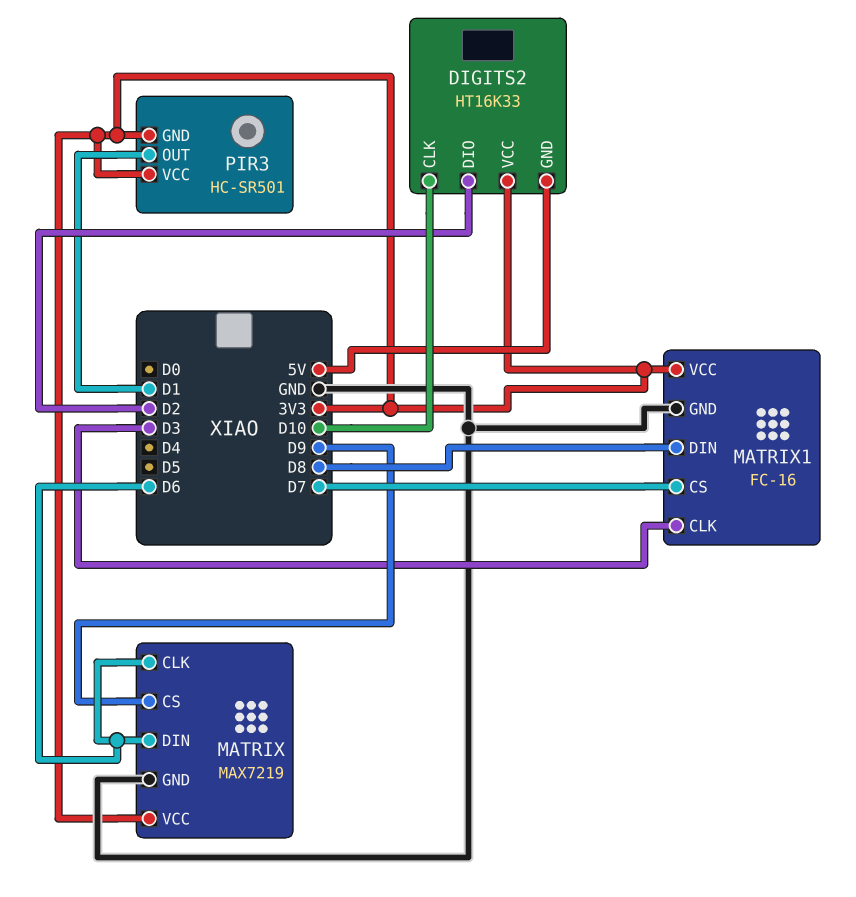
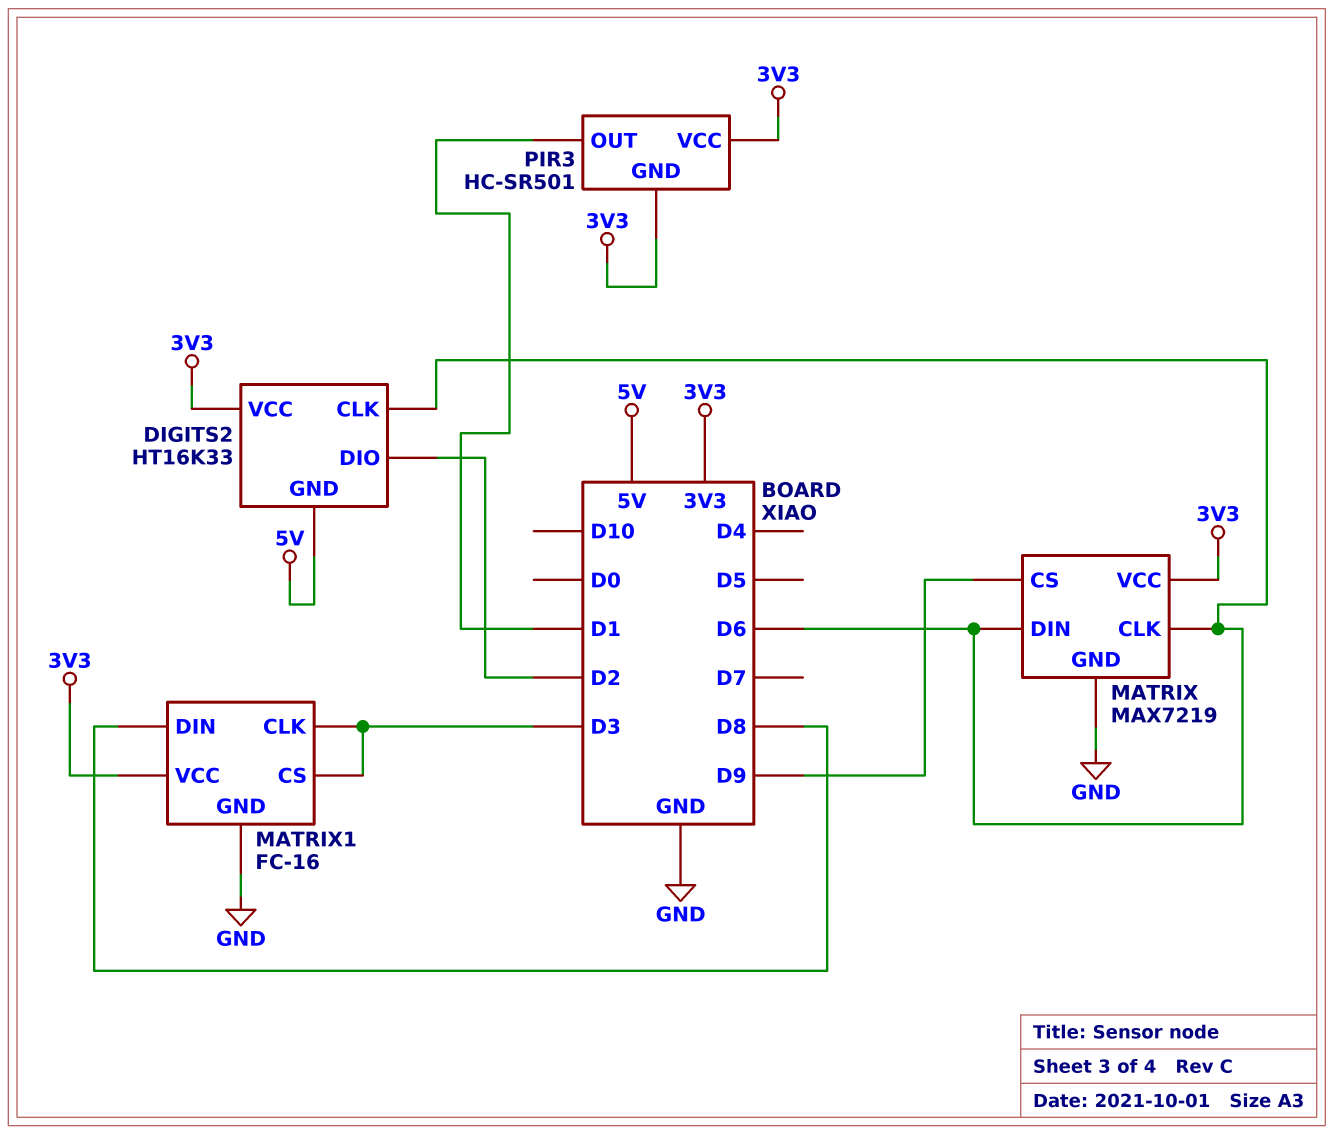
DIGITS2 pin CLK: D10 -> D6
MATRIX1 pin CS: D7 -> D3

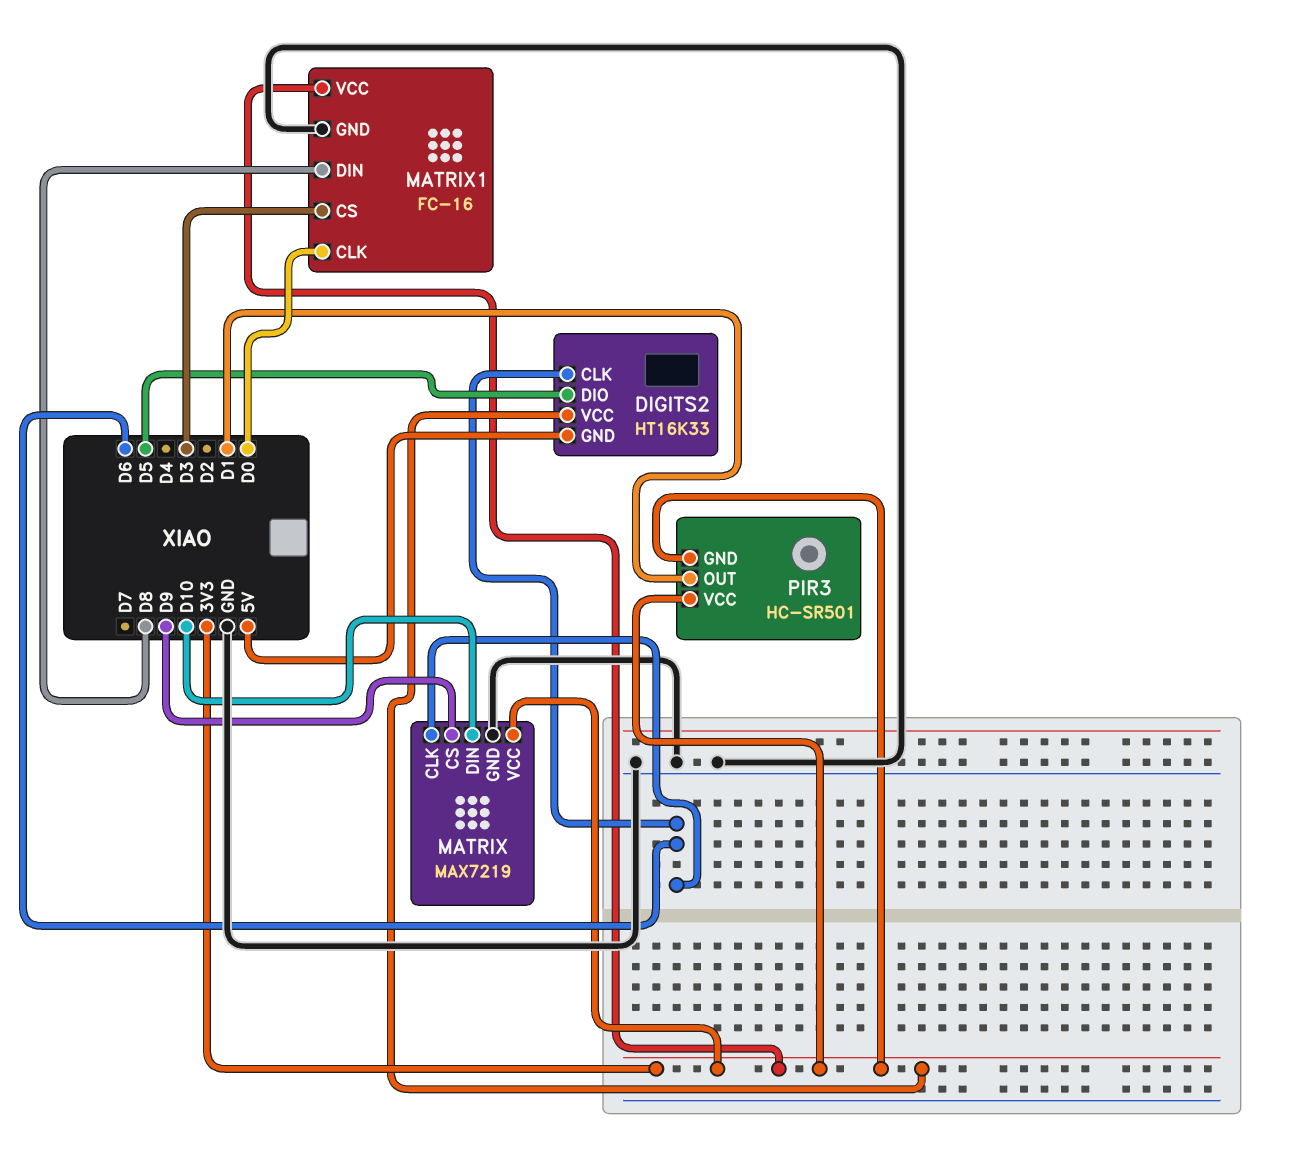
DIGITS2 pin DIO: D2 -> D5
MATRIX pin DIN: D6 -> D10
MATRIX1 pin CLK: D3 -> D0

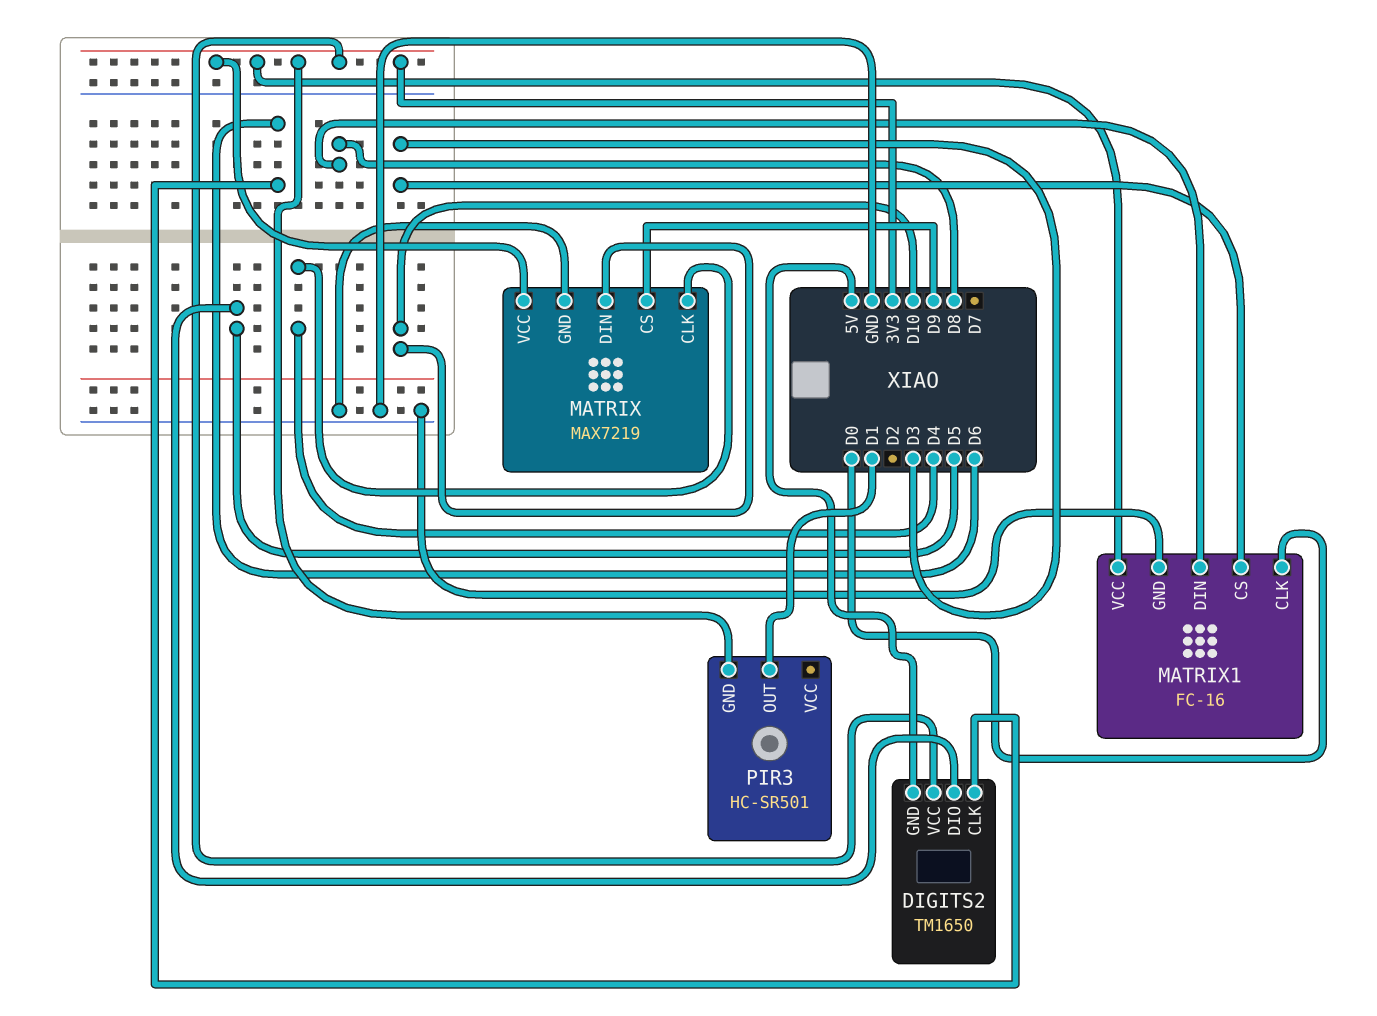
DIGITS2: HT16K33 -> TM1650
MATRIX pin CLK: D6 -> D4
PIR3 pin VCC: 3V3 -> none

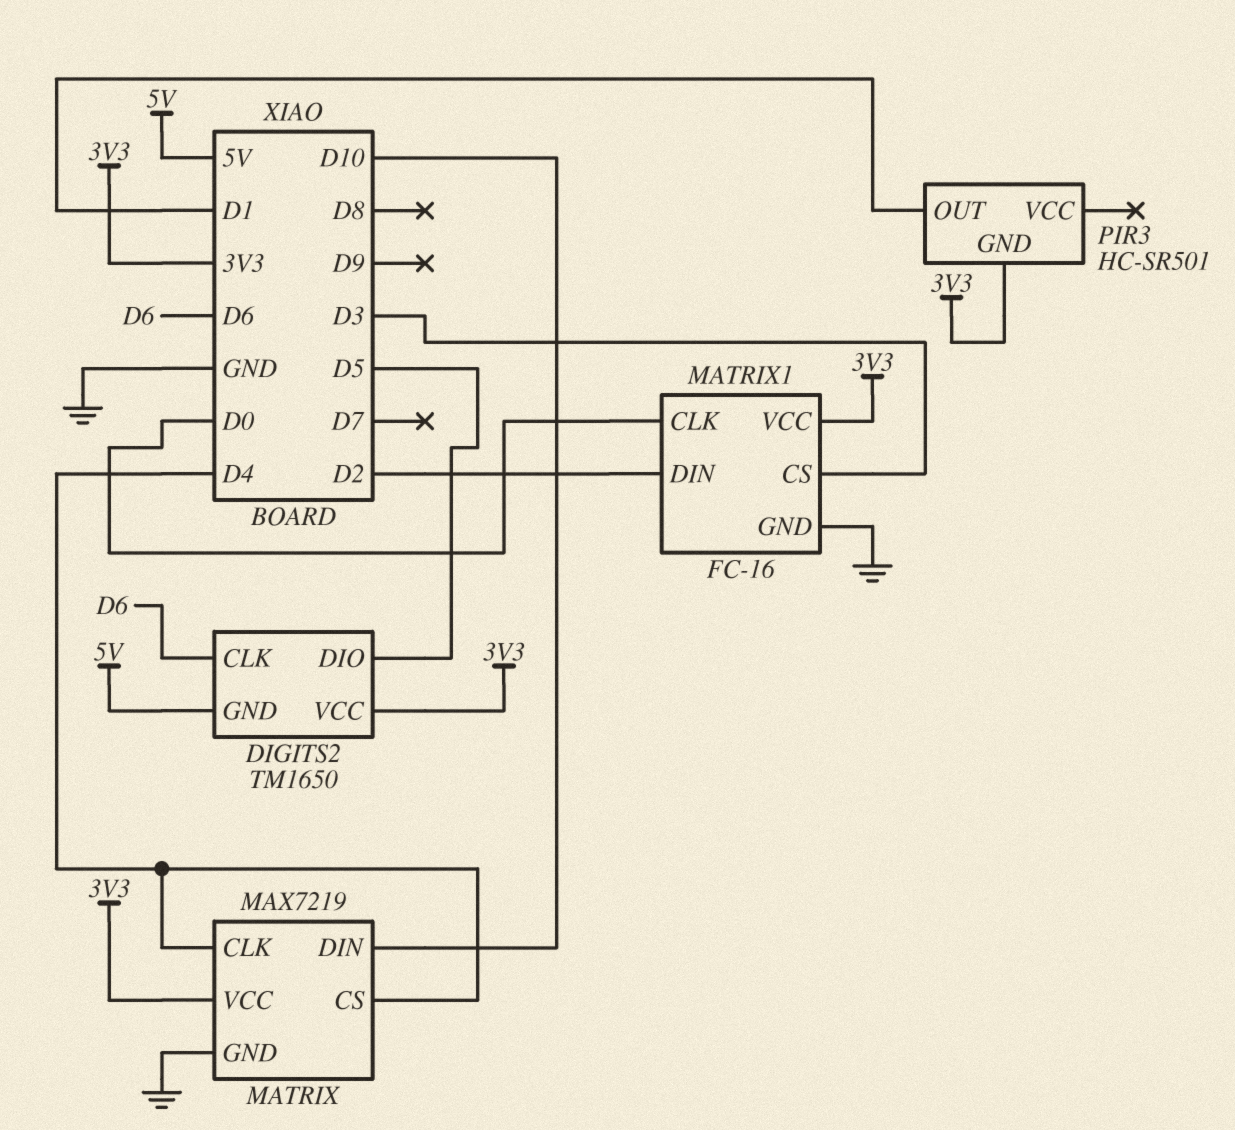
MATRIX pin CS: D9 -> D4
MATRIX1 pin DIN: D8 -> D2

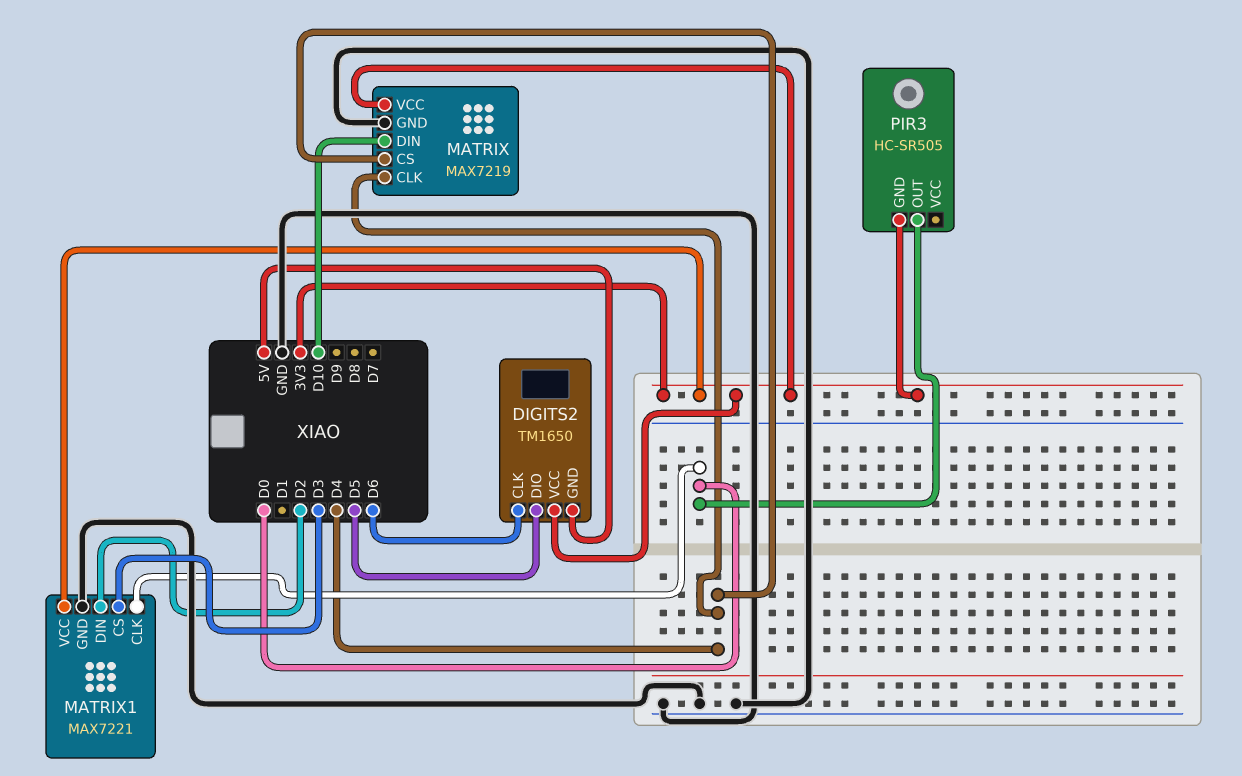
MATRIX1: FC-16 -> MAX7221
PIR3: HC-SR501 -> HC-SR505
PIR3 pin OUT: D1 -> D0

